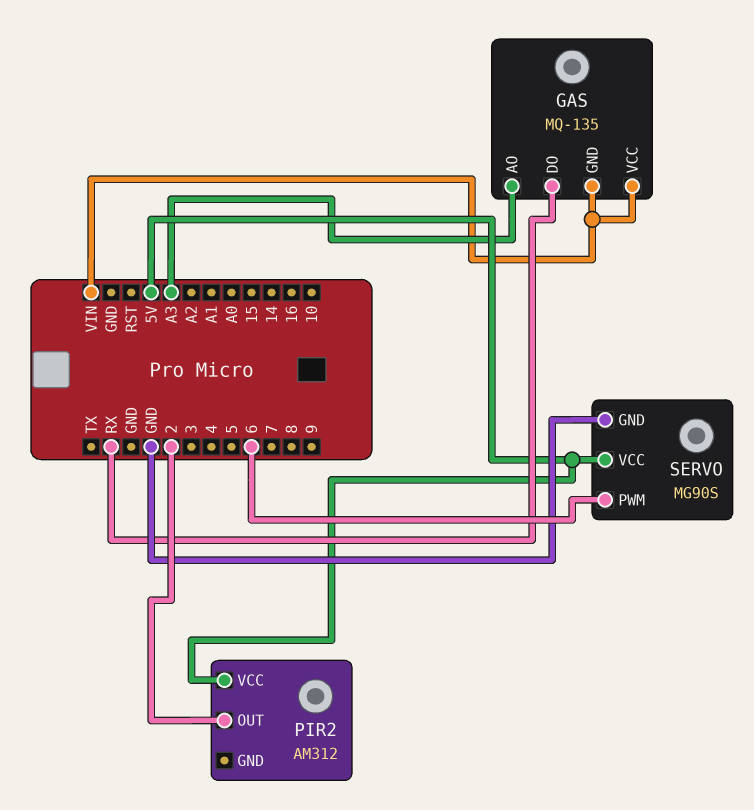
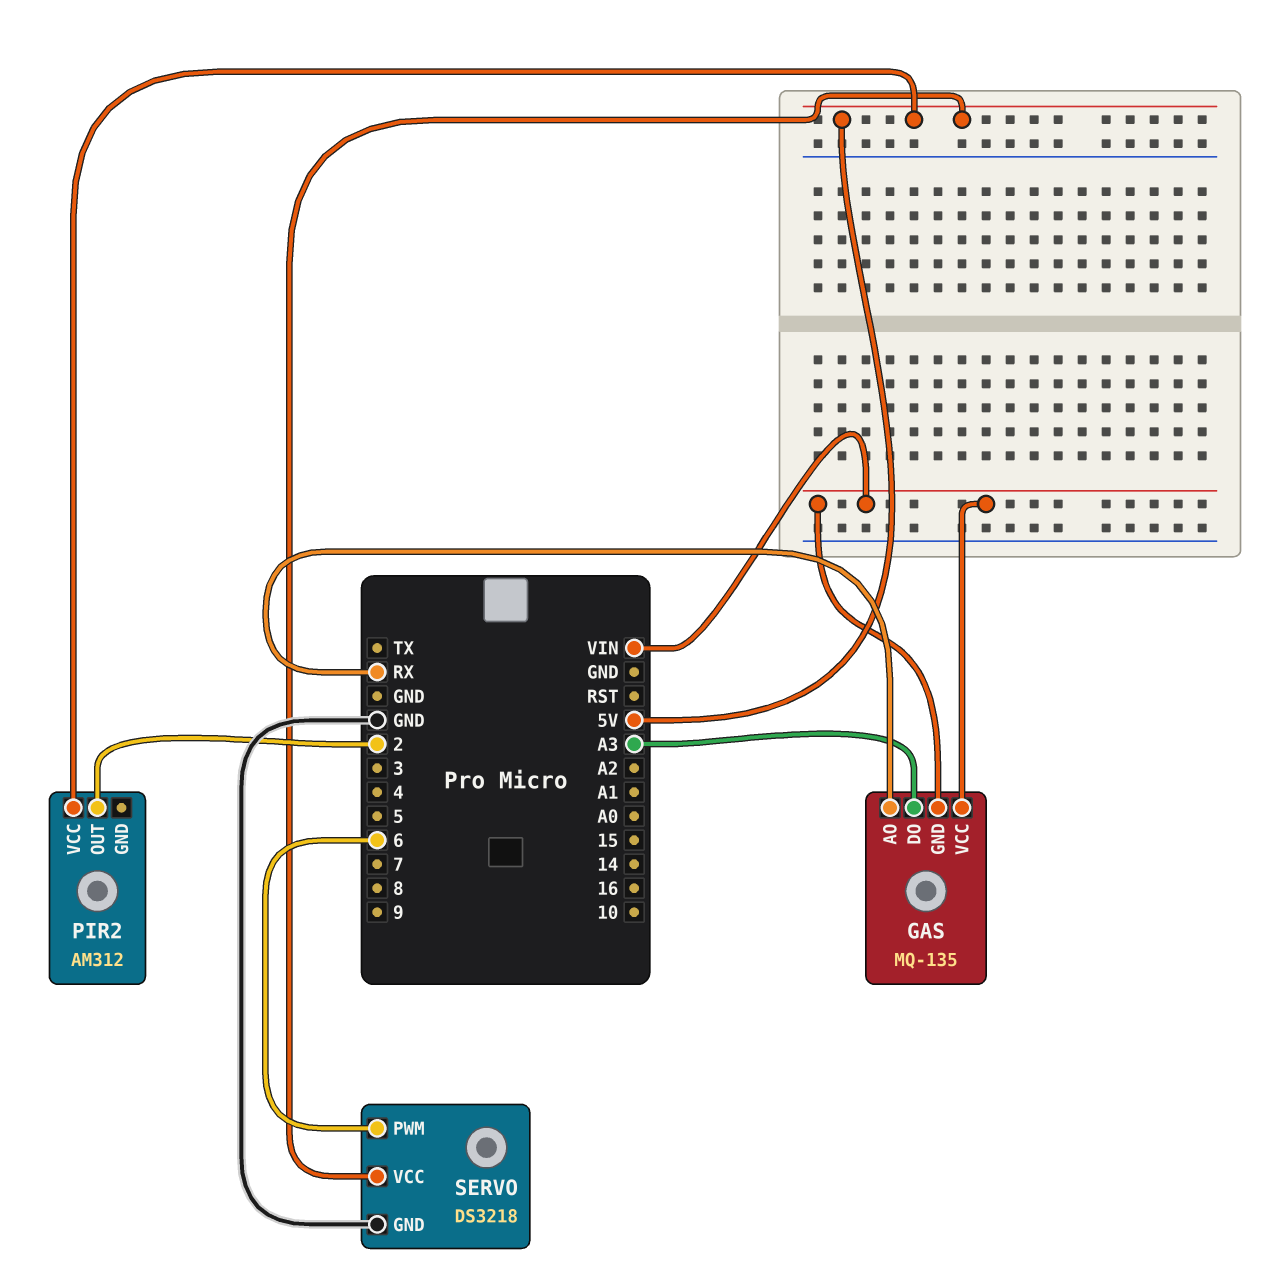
GAS pin AO: A3 -> RX
GAS pin DO: RX -> A3
SERVO: MG90S -> DS3218

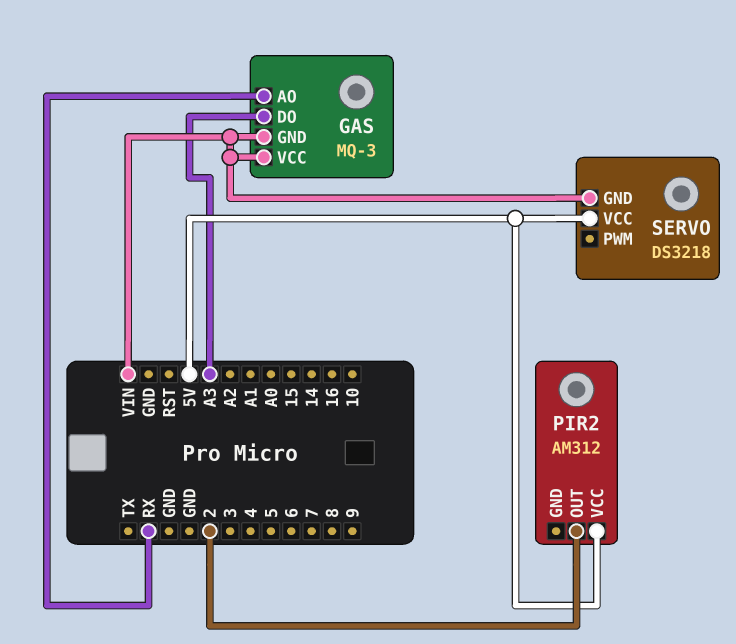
GAS: MQ-135 -> MQ-3
SERVO pin GND: GND -> VIN
SERVO pin PWM: 6 -> none

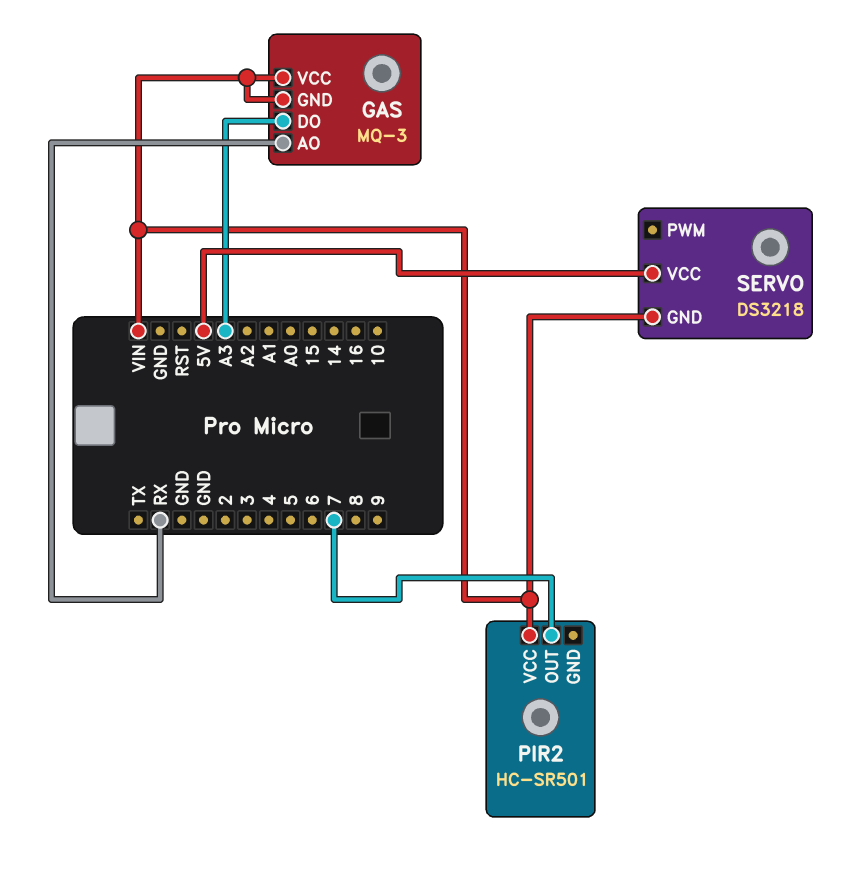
PIR2: AM312 -> HC-SR501
PIR2 pin OUT: 2 -> 7
PIR2 pin VCC: 5V -> VIN

